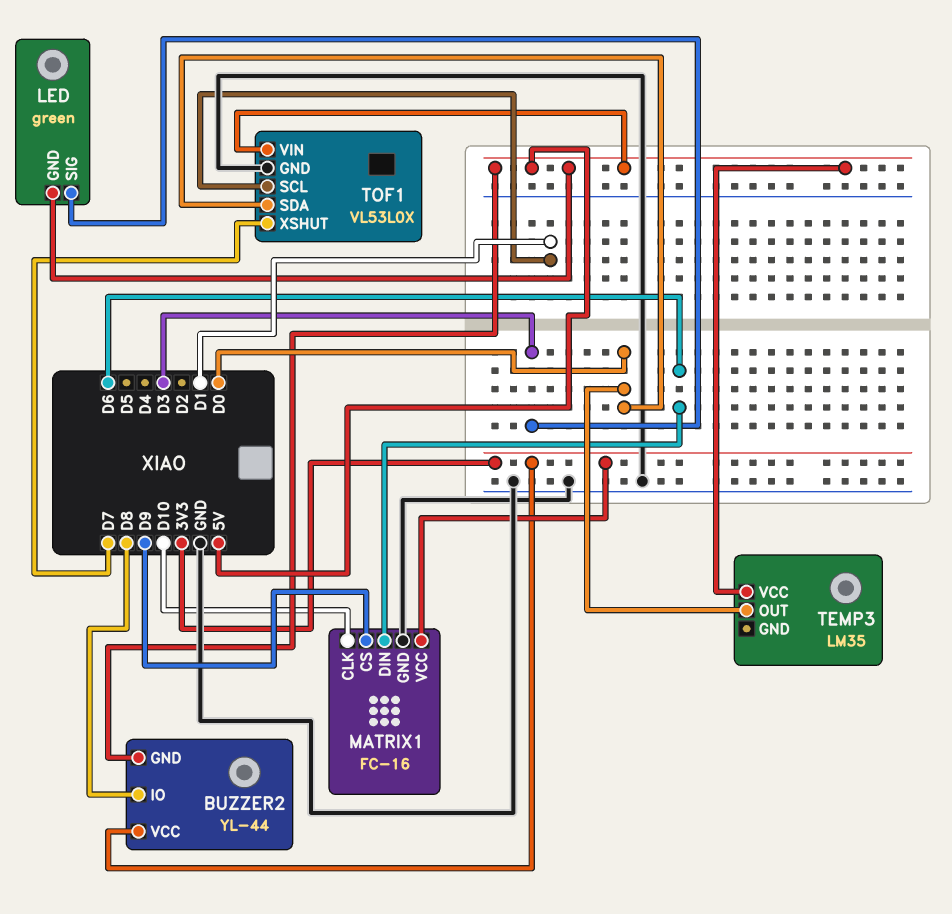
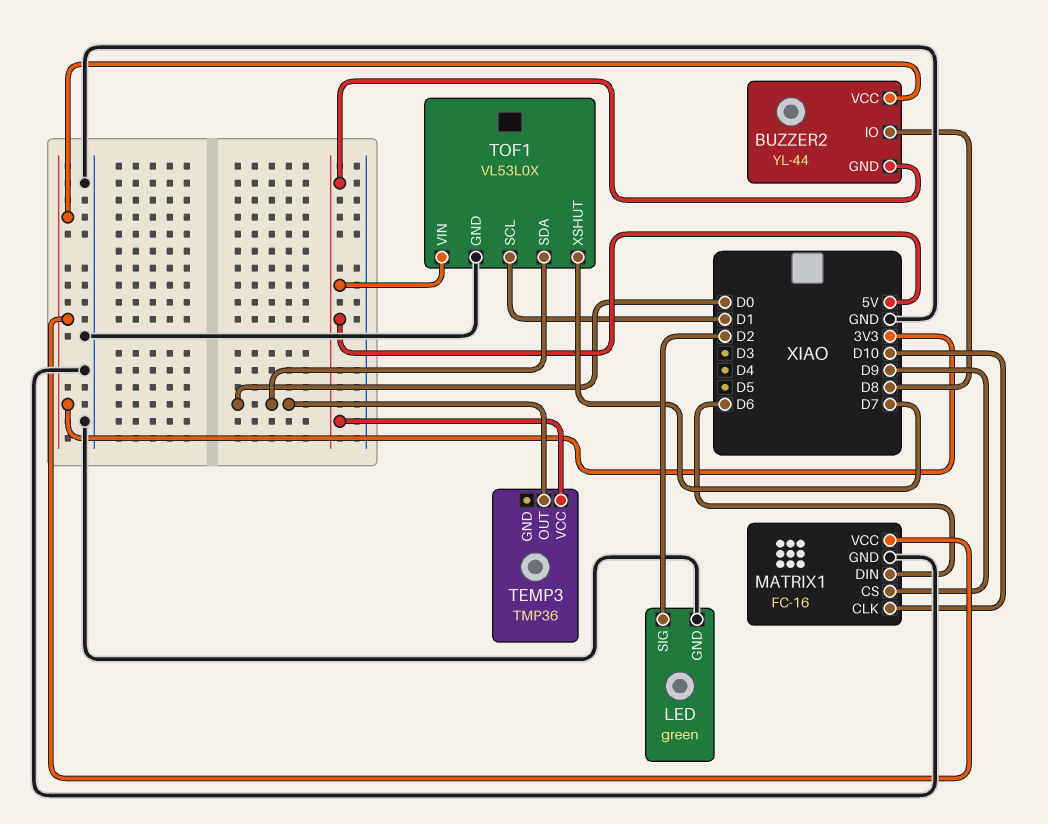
LED pin GND: 5V -> GND
LED pin SIG: D3 -> D2
TEMP3: LM35 -> TMP36

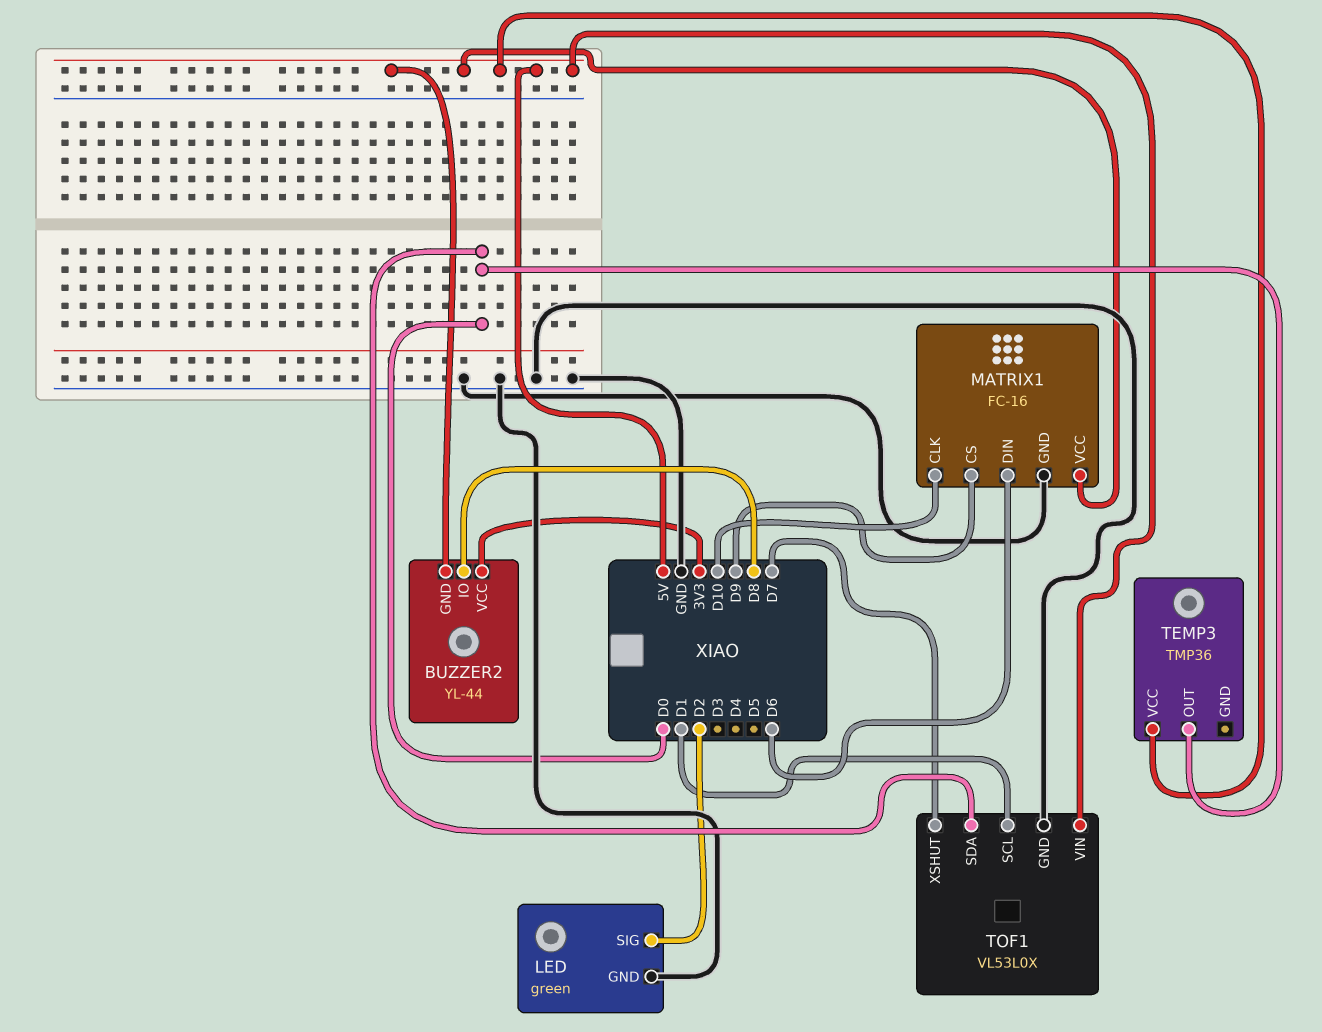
MATRIX1 pin VCC: 3V3 -> 5V

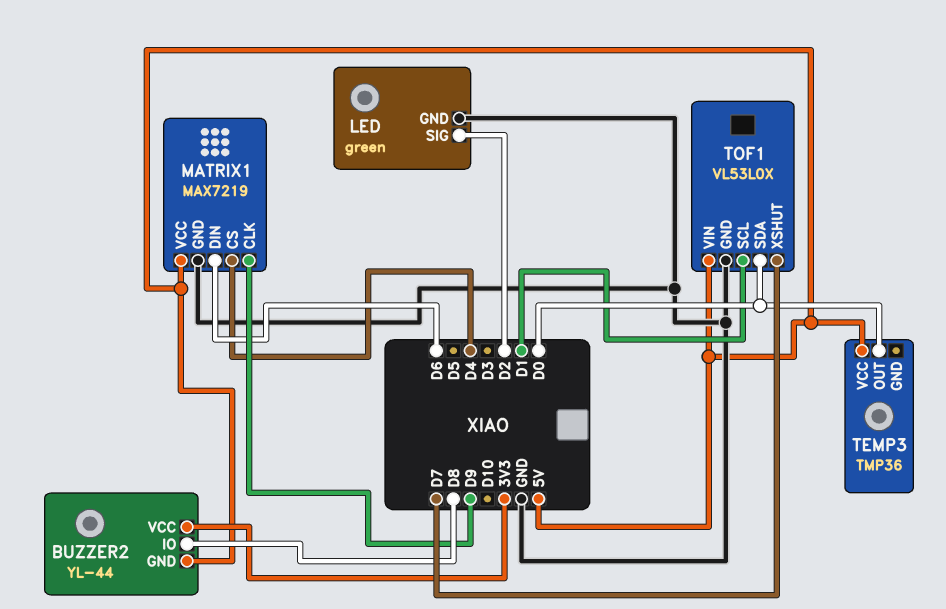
MATRIX1: FC-16 -> MAX7219
MATRIX1 pin CLK: D10 -> D9
MATRIX1 pin CS: D9 -> D4

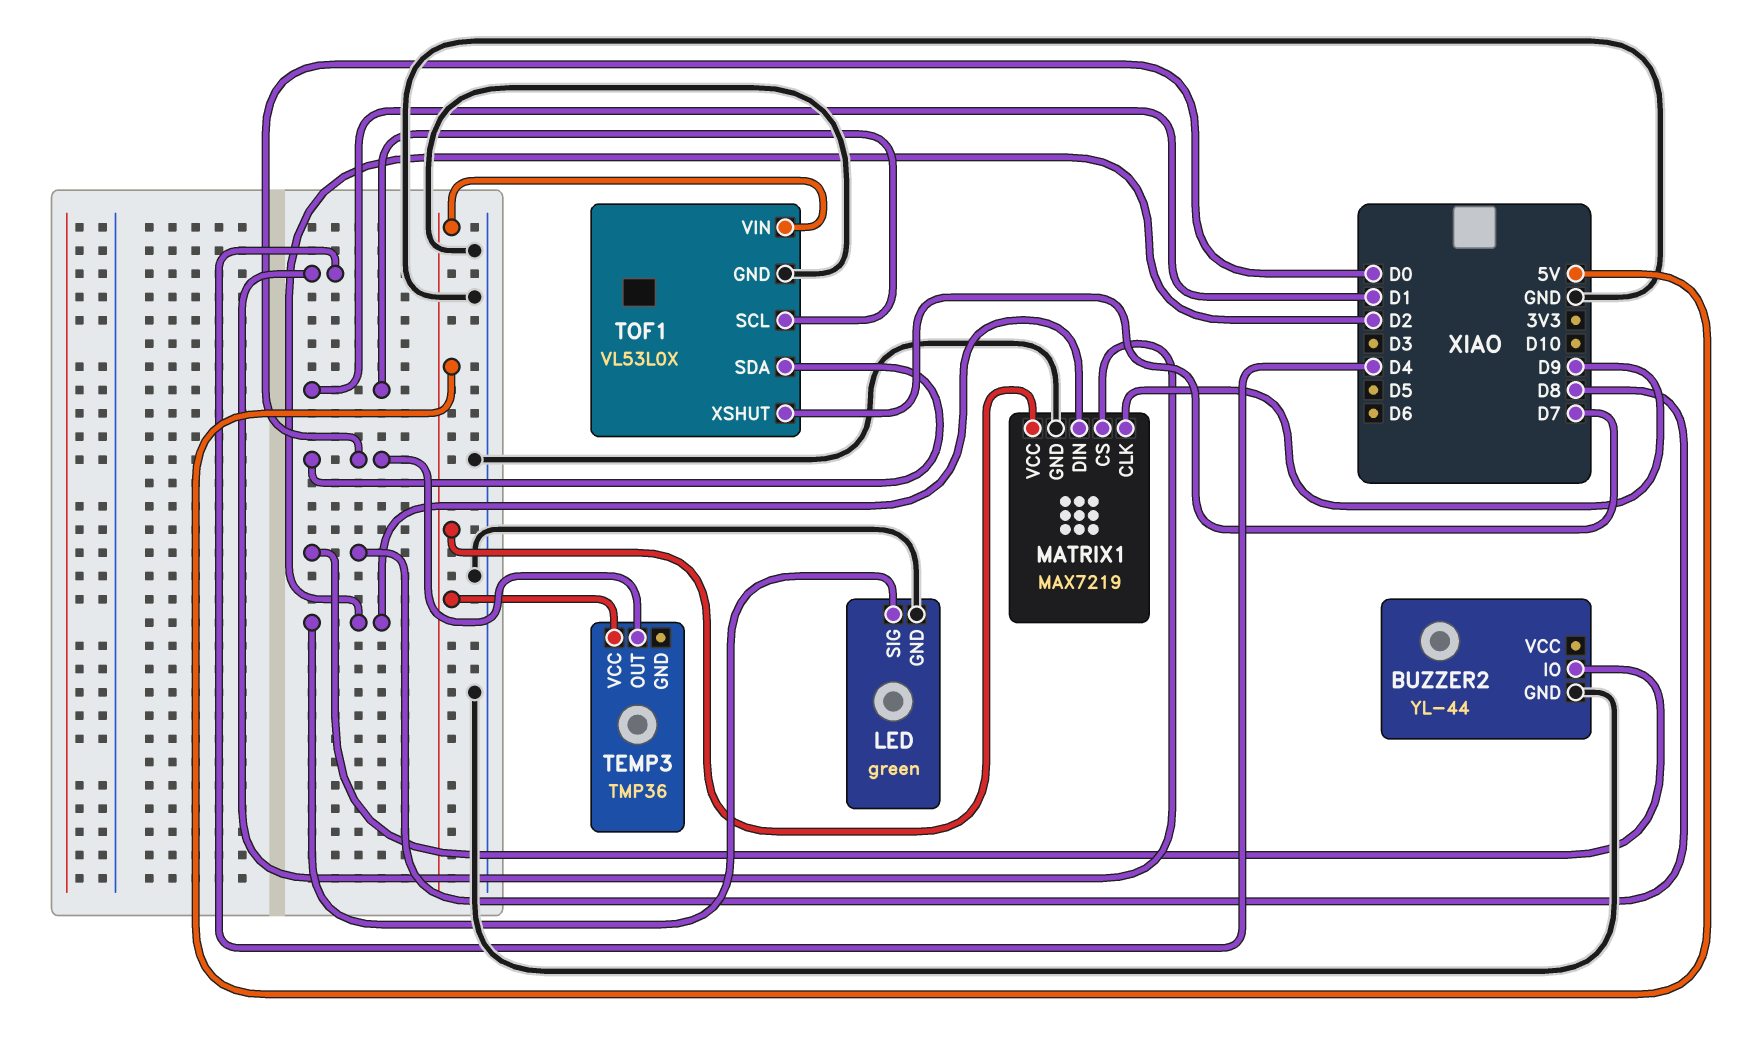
BUZZER2 pin GND: 5V -> GND
BUZZER2 pin VCC: 3V3 -> none
MATRIX1 pin DIN: D6 -> D2

